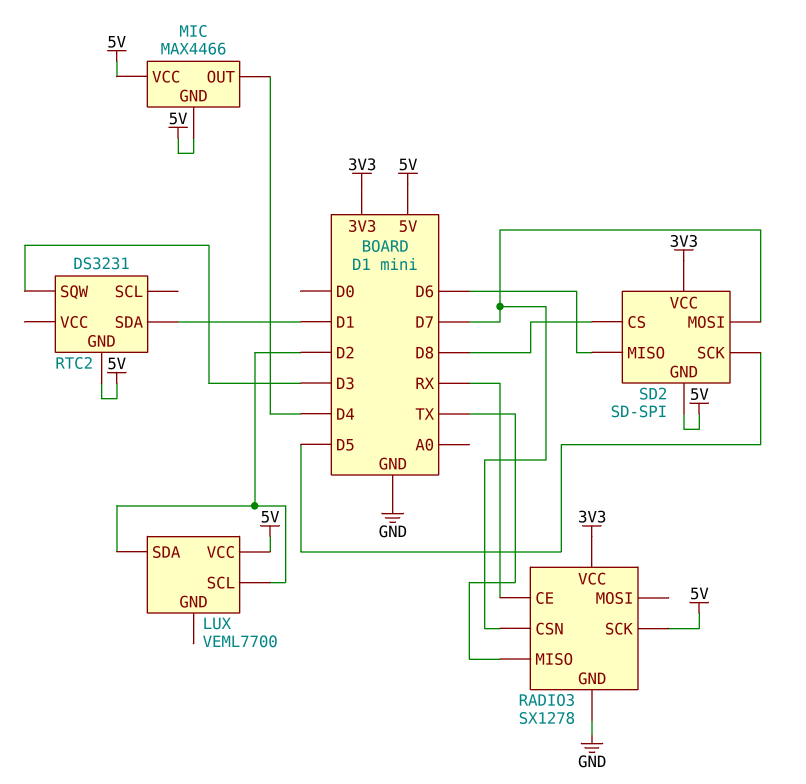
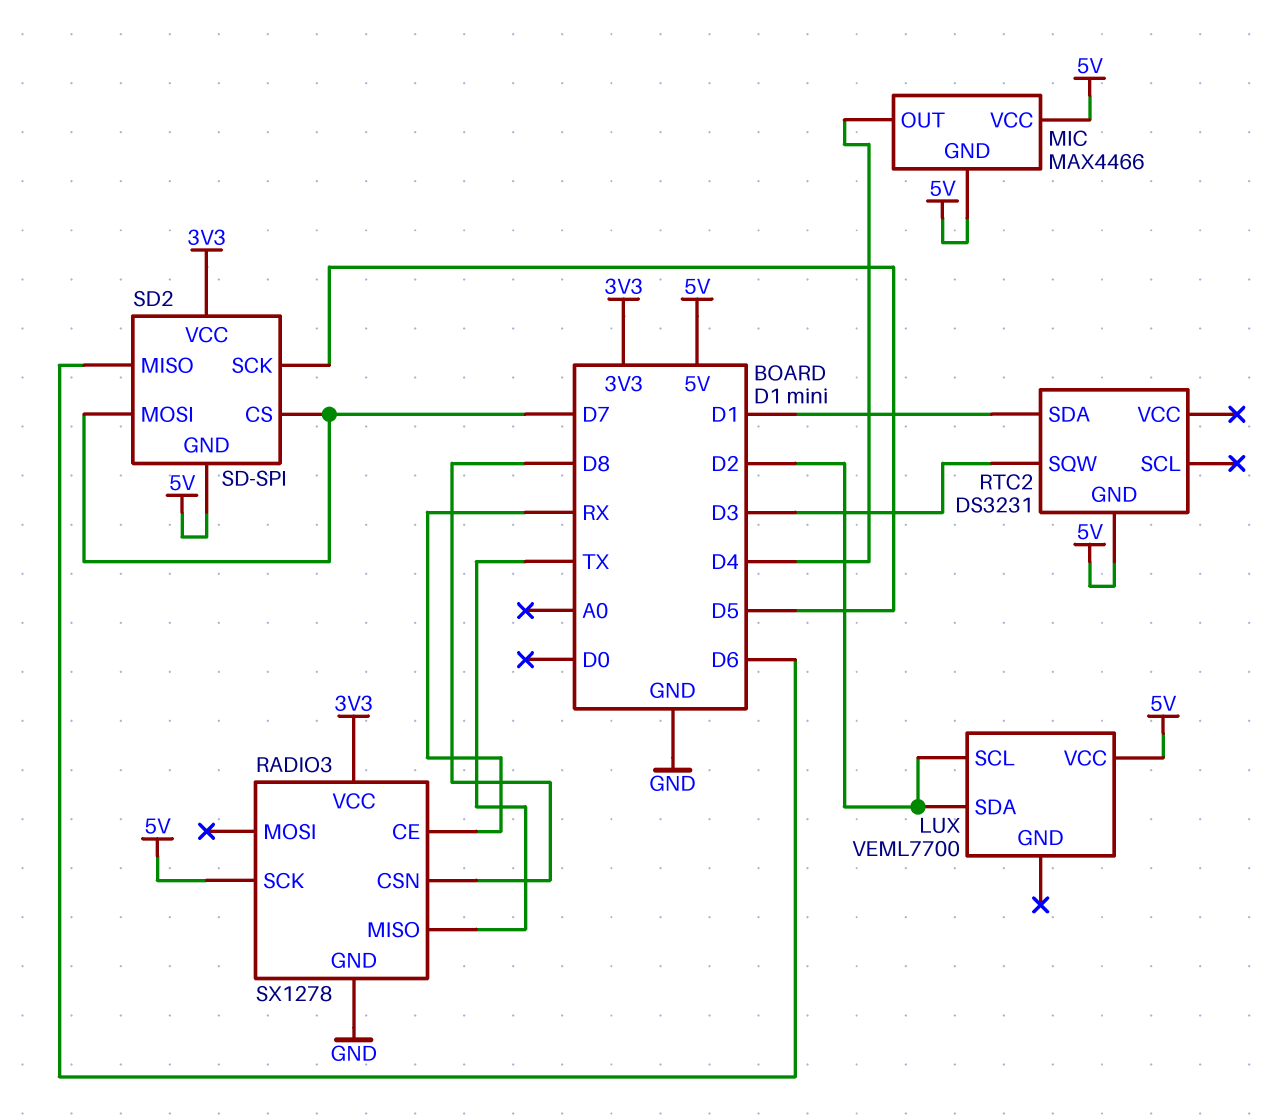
RADIO3 pin CSN: D7 -> D8
SD2 pin CS: D8 -> D7

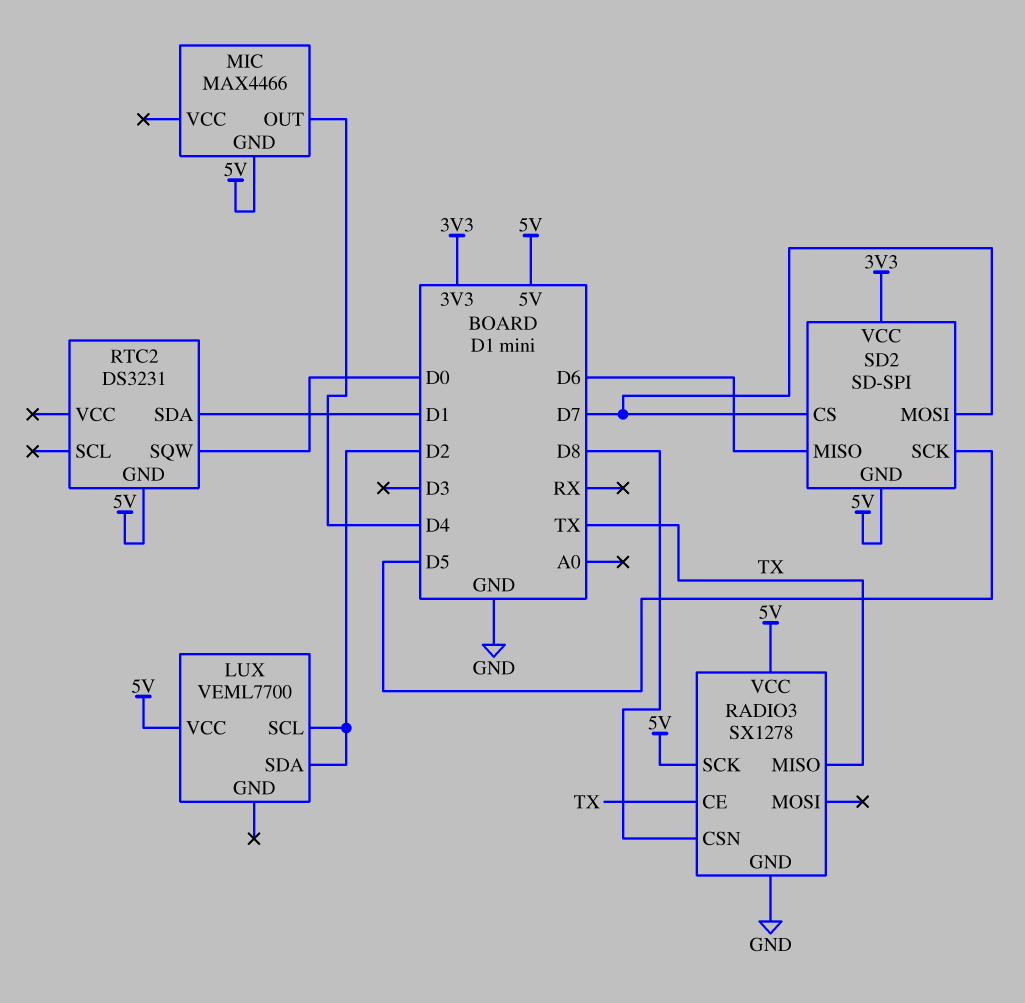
MIC pin VCC: 5V -> none
RADIO3 pin CE: RX -> TX
RADIO3 pin VCC: 3V3 -> 5V
RTC2 pin SQW: D3 -> D0

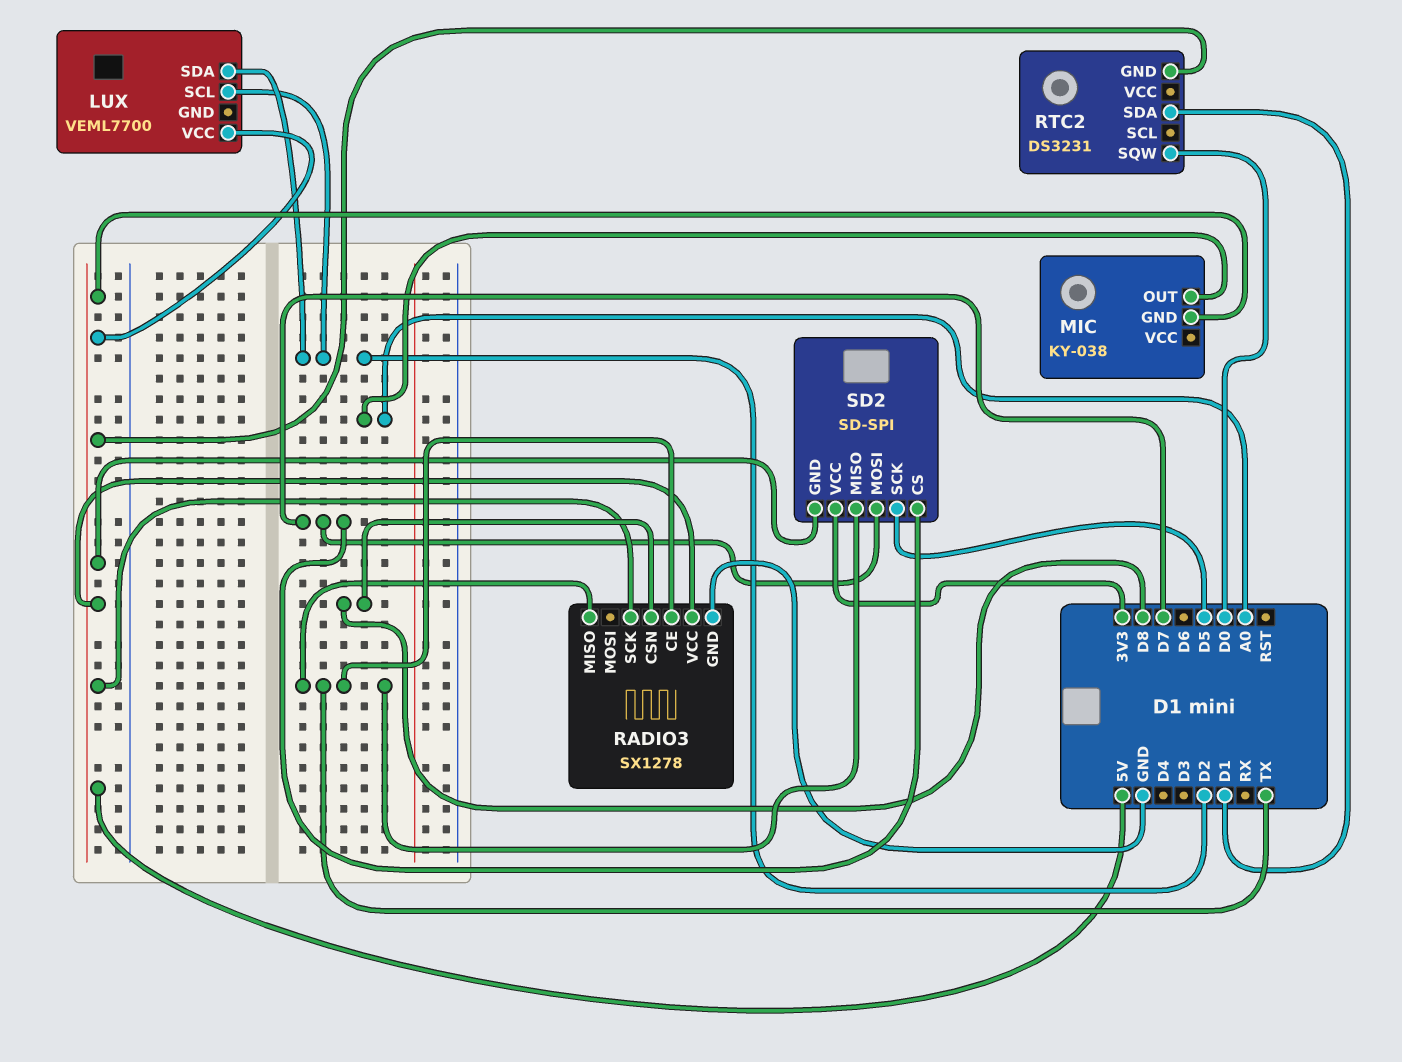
MIC: MAX4466 -> KY-038
MIC pin OUT: D4 -> A0
SD2 pin MISO: D6 -> TX

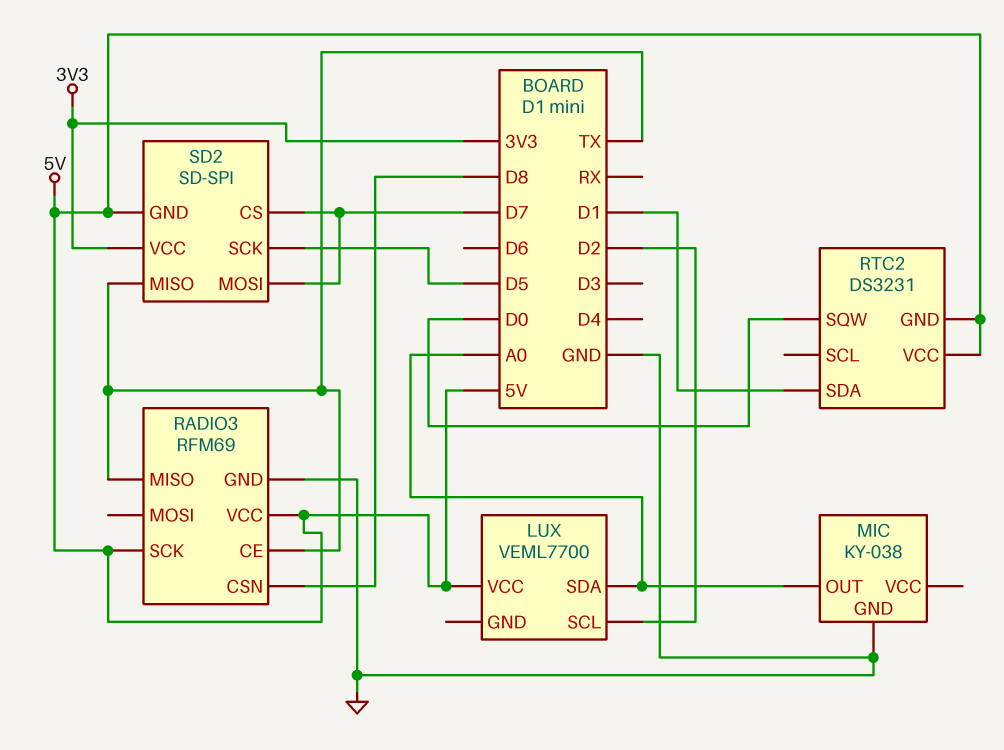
LUX pin SDA: D2 -> A0
MIC pin GND: 5V -> GND
RADIO3: SX1278 -> RFM69
RTC2 pin VCC: none -> 5V

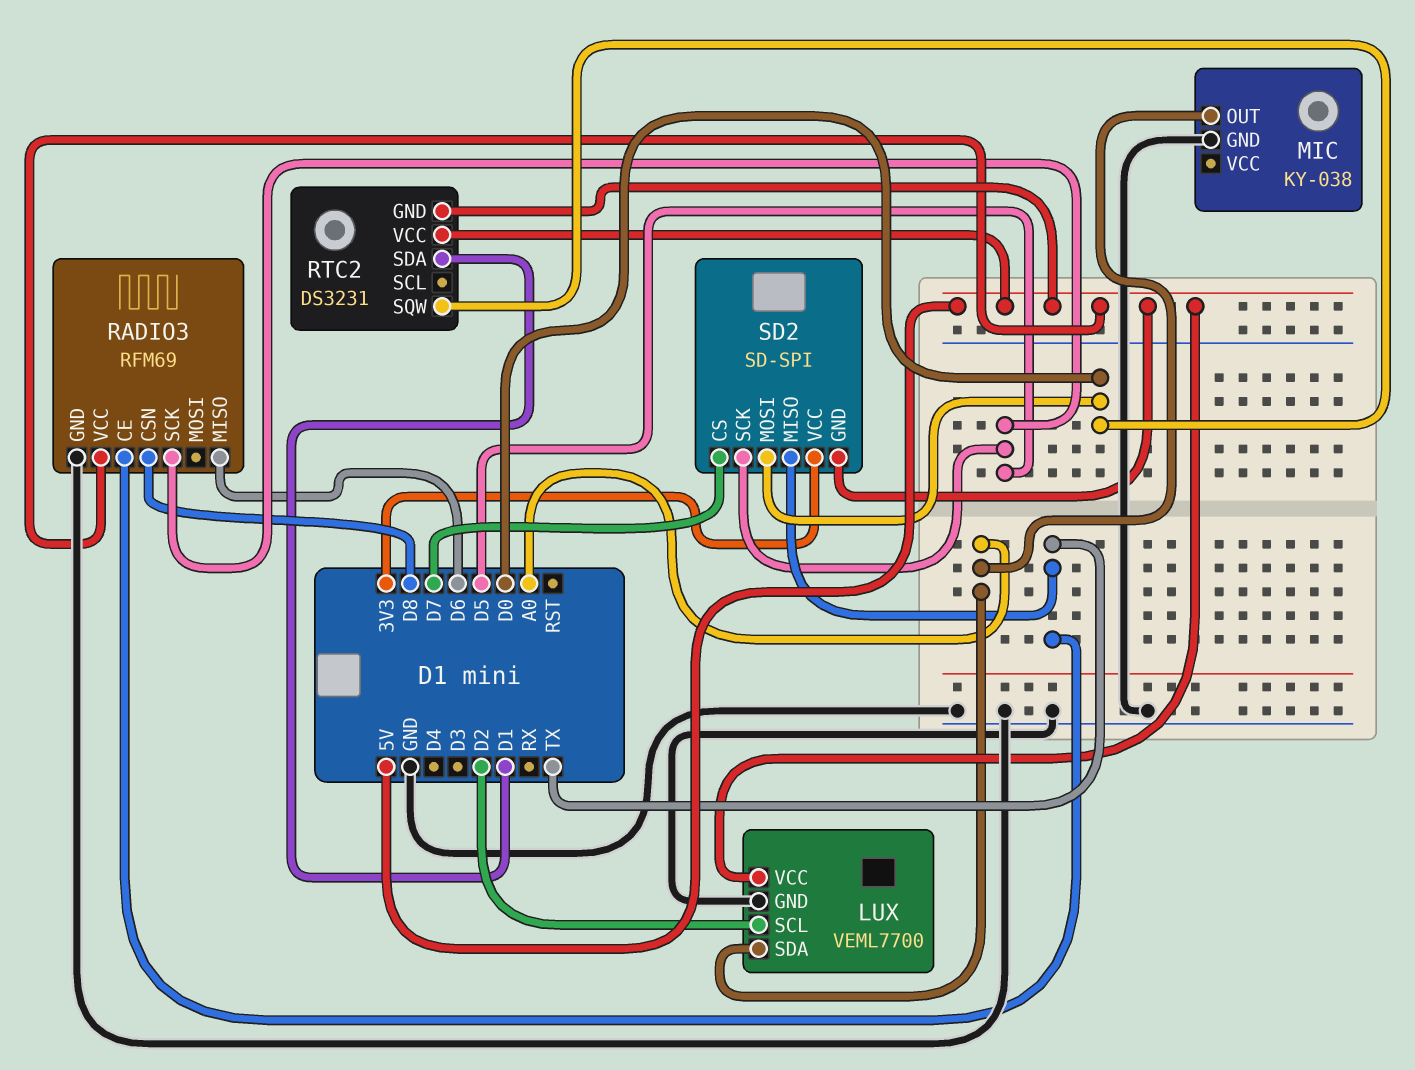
LUX pin GND: none -> GND
RADIO3 pin MISO: TX -> D6
RADIO3 pin SCK: 5V -> D5
SD2 pin MOSI: D7 -> D0

